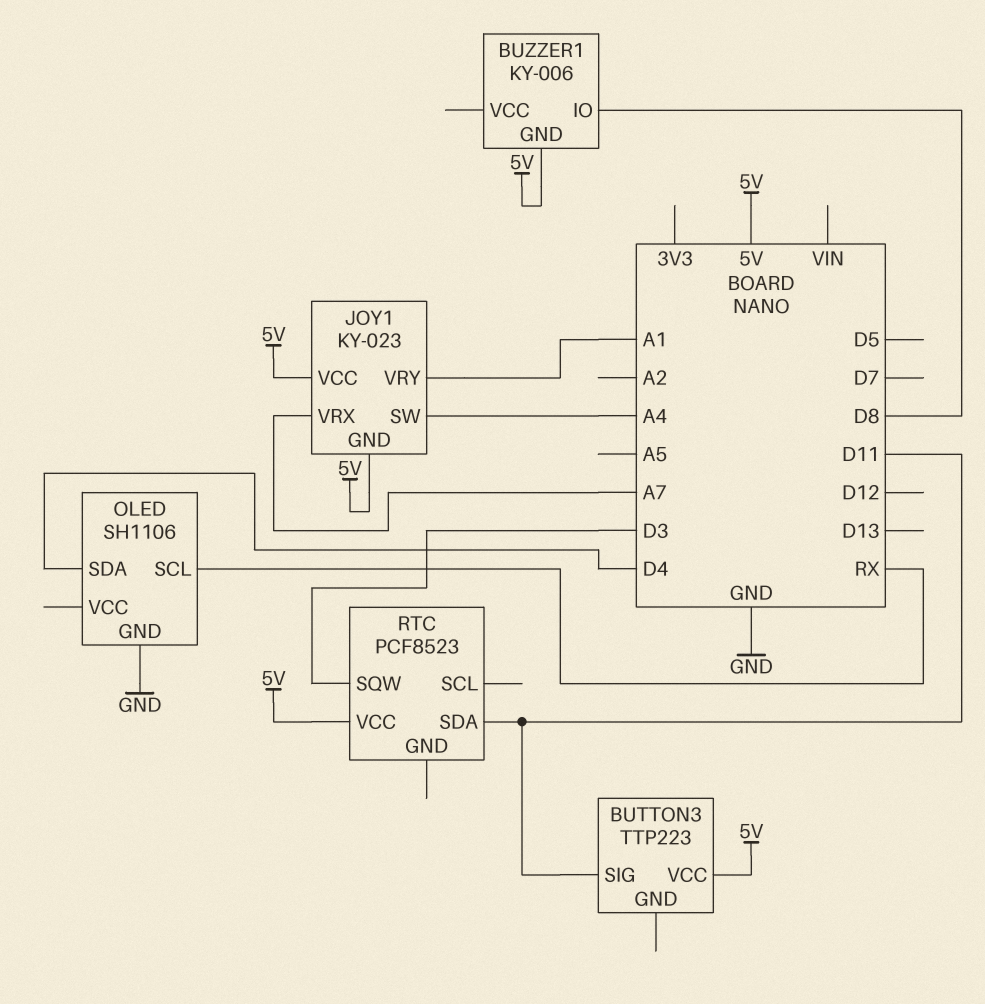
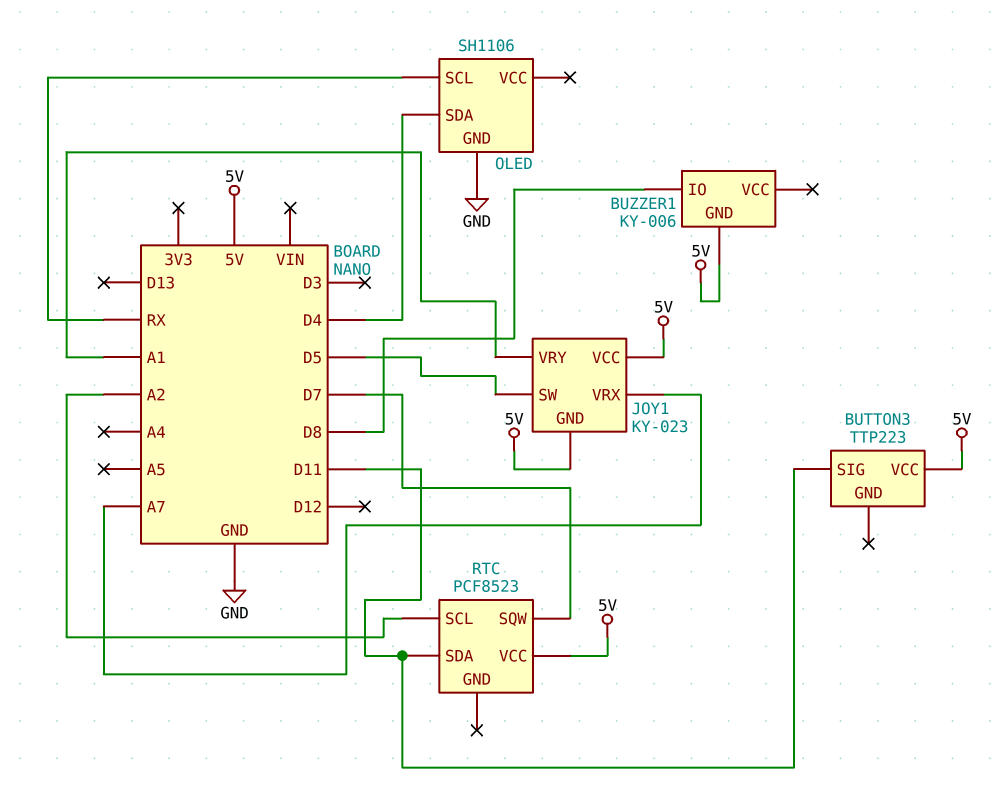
JOY1 pin SW: A4 -> D5
RTC pin SCL: none -> A2
RTC pin SQW: D3 -> D7

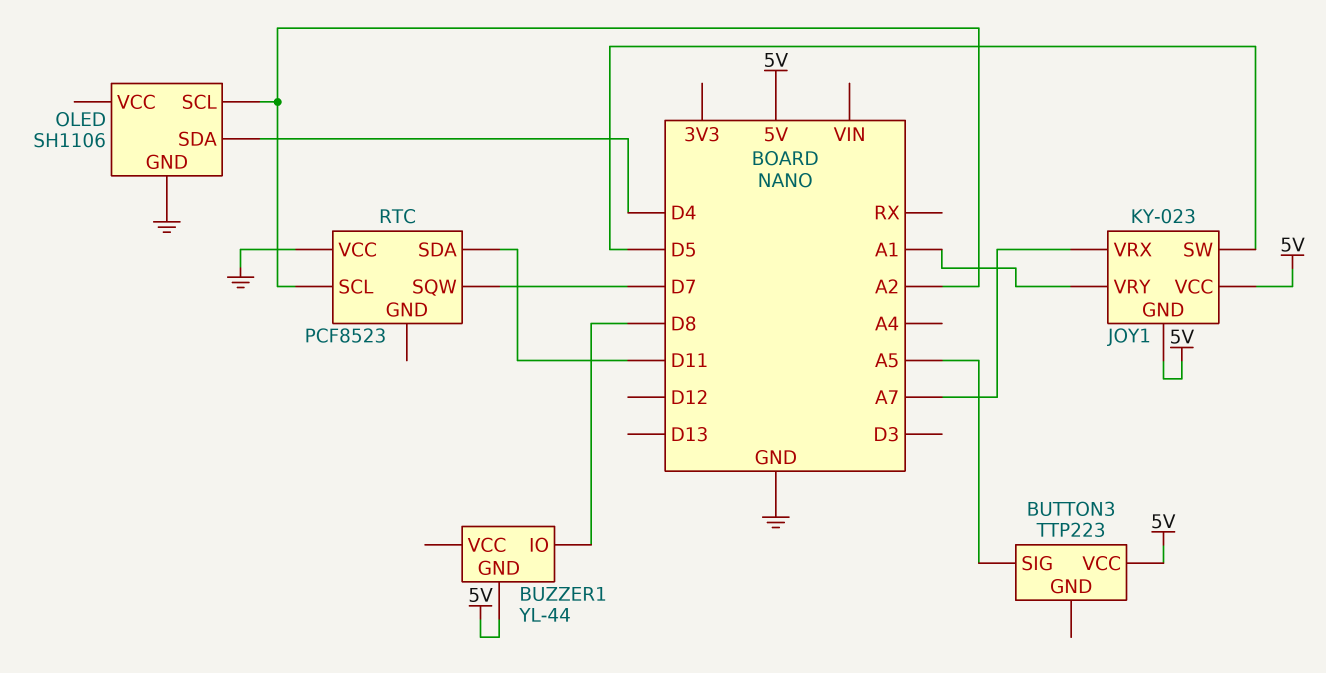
BUTTON3 pin SIG: D11 -> A5
BUZZER1: KY-006 -> YL-44
OLED pin SCL: RX -> A2
RTC pin VCC: 5V -> GND

